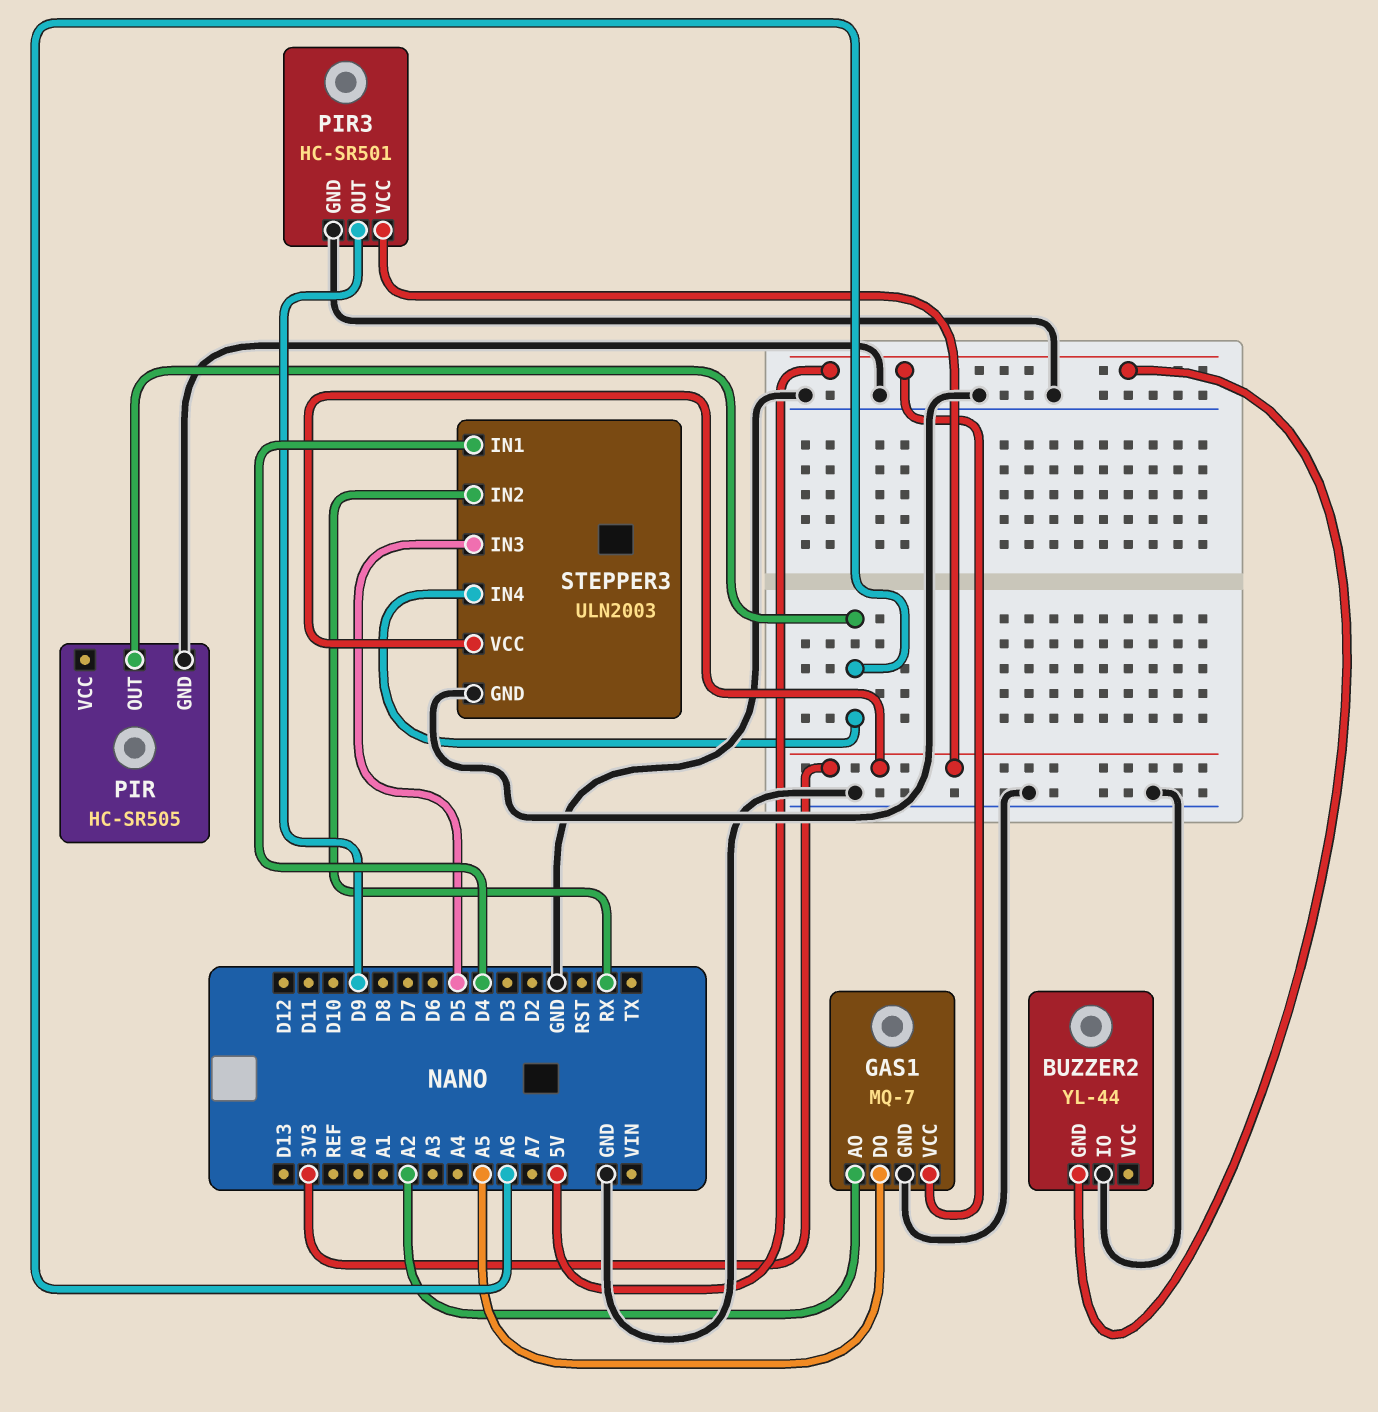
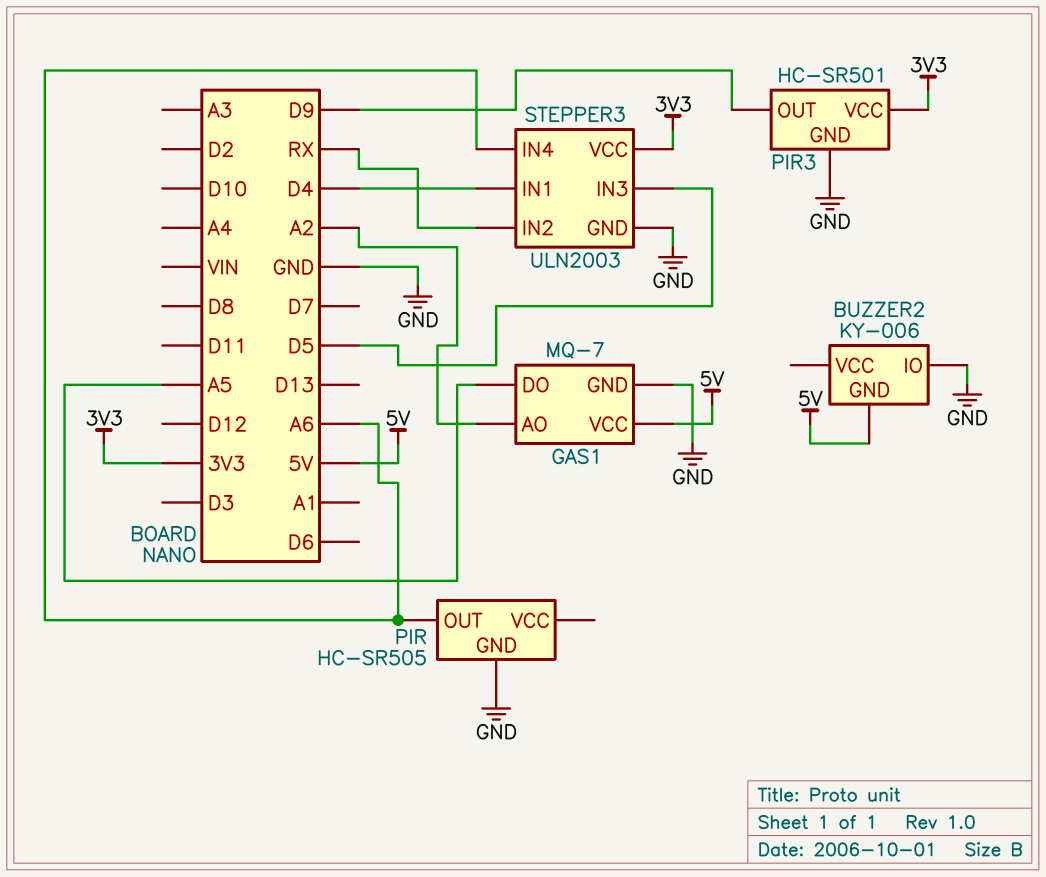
BUZZER2: YL-44 -> KY-006

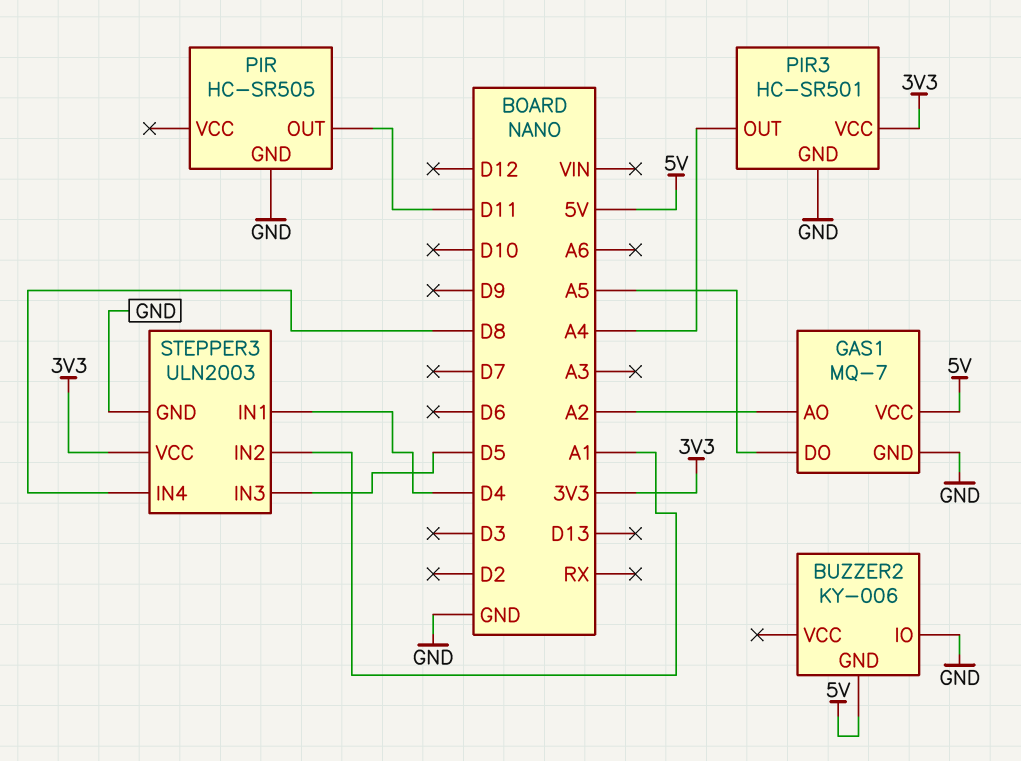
PIR pin OUT: A6 -> D11
PIR3 pin OUT: D9 -> A4
STEPPER3 pin IN2: RX -> A1
STEPPER3 pin IN4: A6 -> D8

